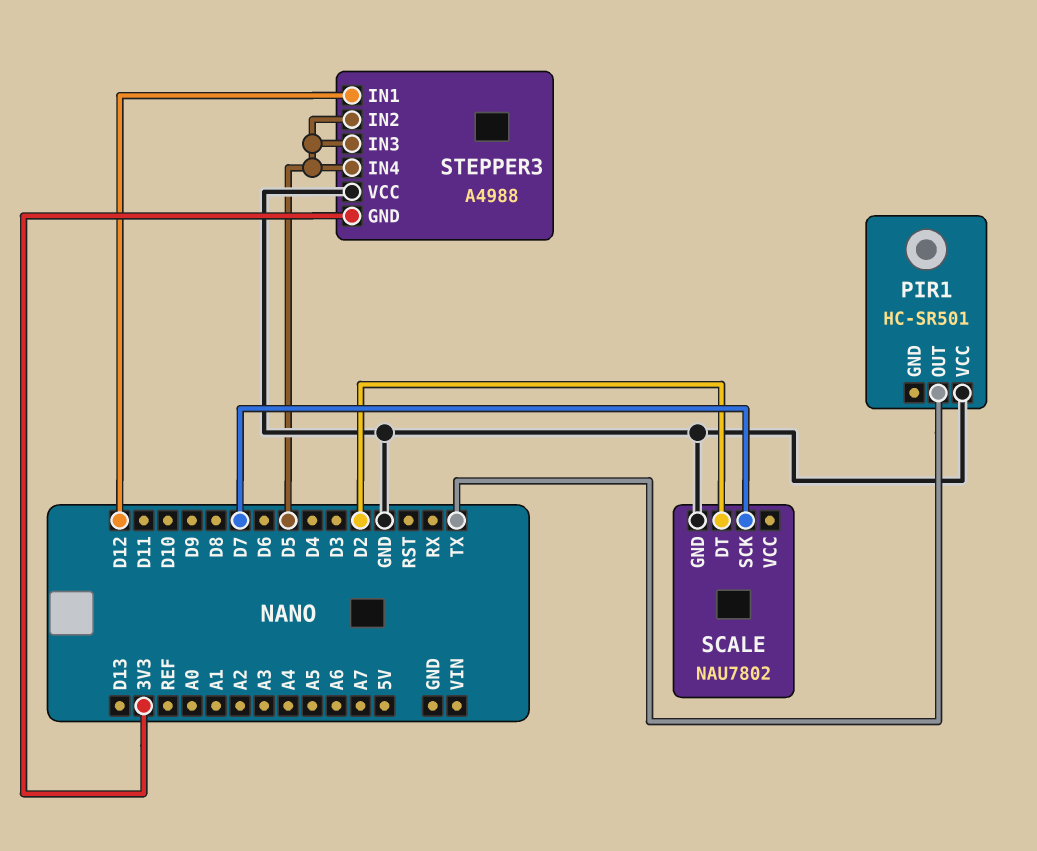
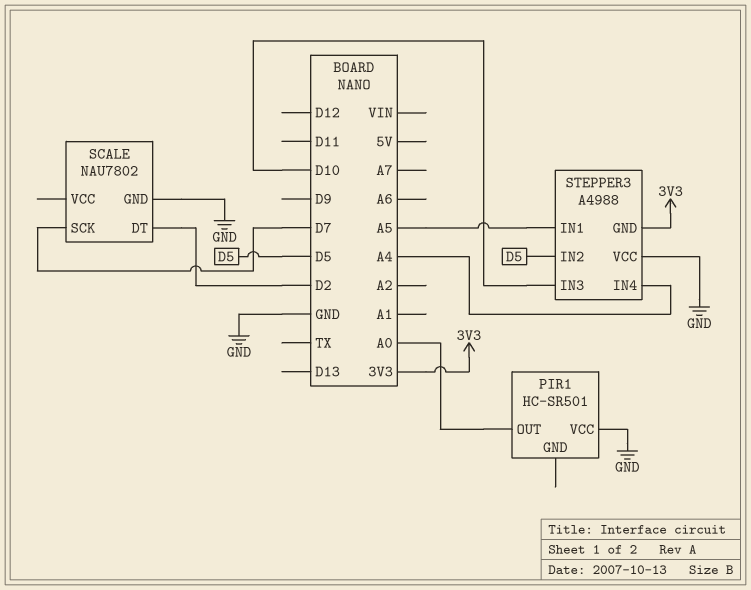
PIR1 pin OUT: TX -> A0
STEPPER3 pin IN1: D12 -> A5
STEPPER3 pin IN3: D5 -> D10
STEPPER3 pin IN4: D5 -> A4

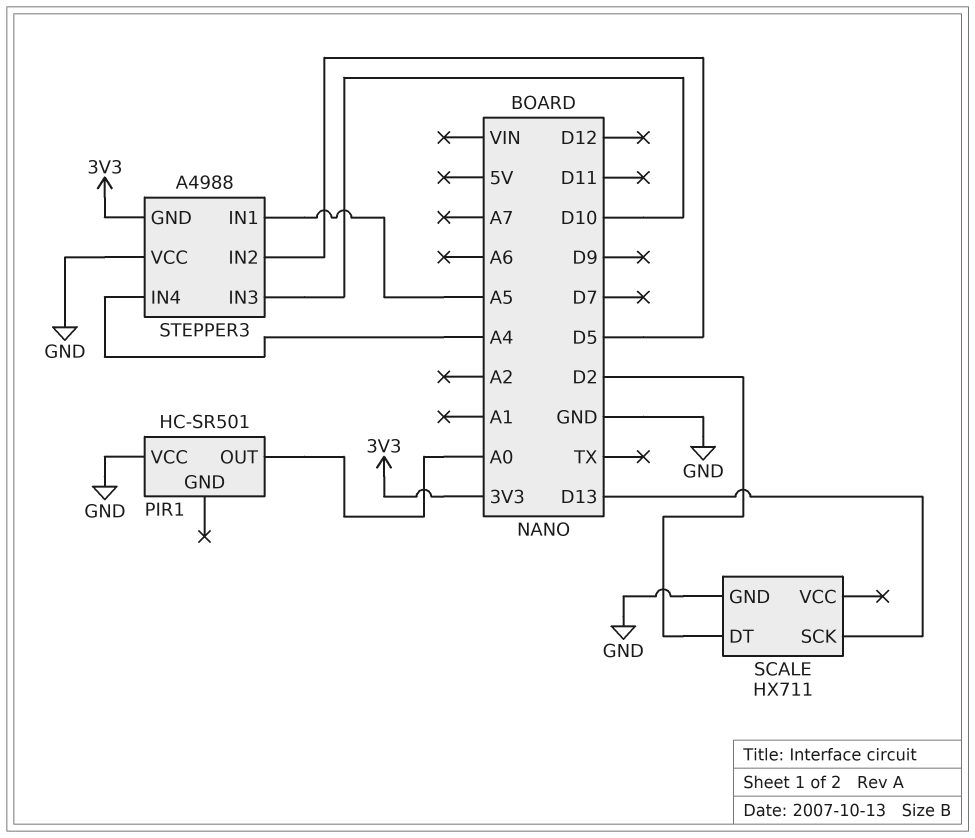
SCALE: NAU7802 -> HX711
SCALE pin SCK: D7 -> D13

